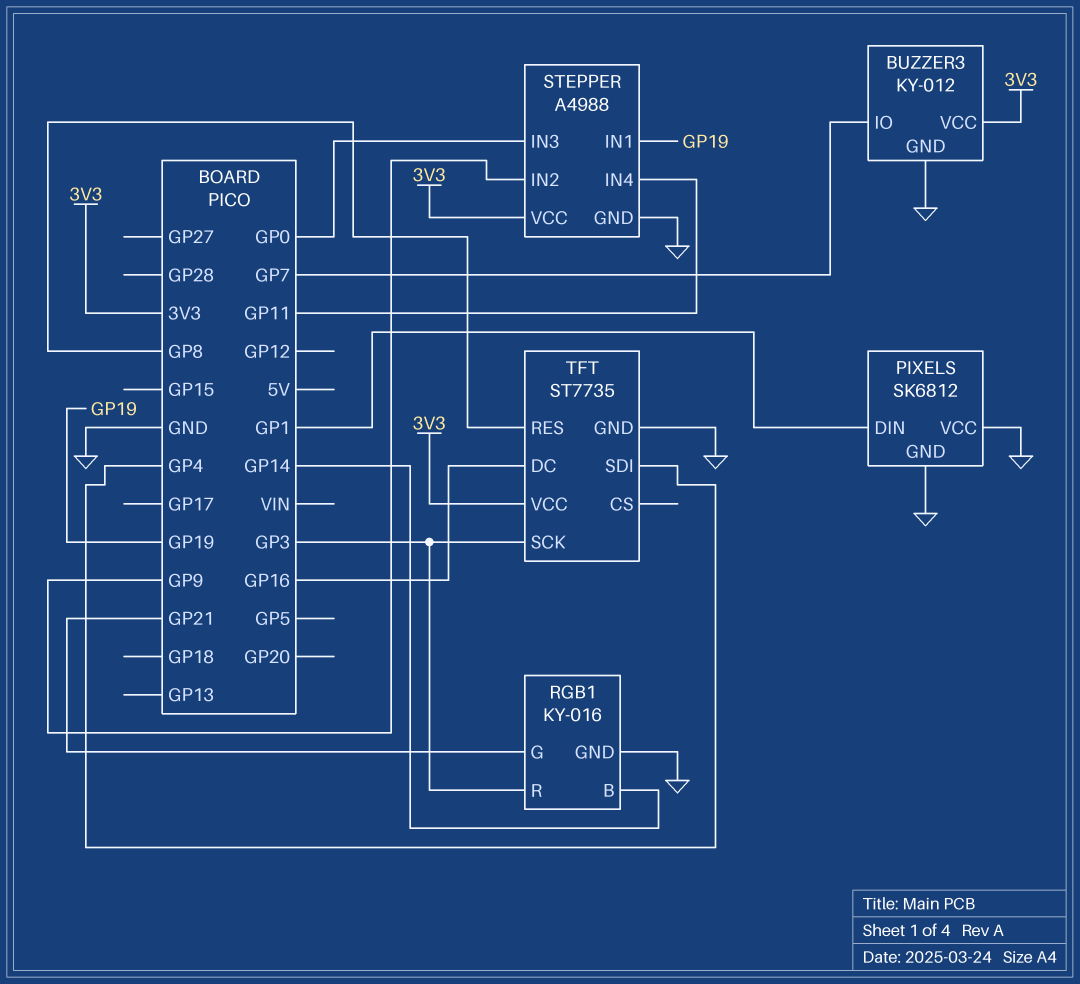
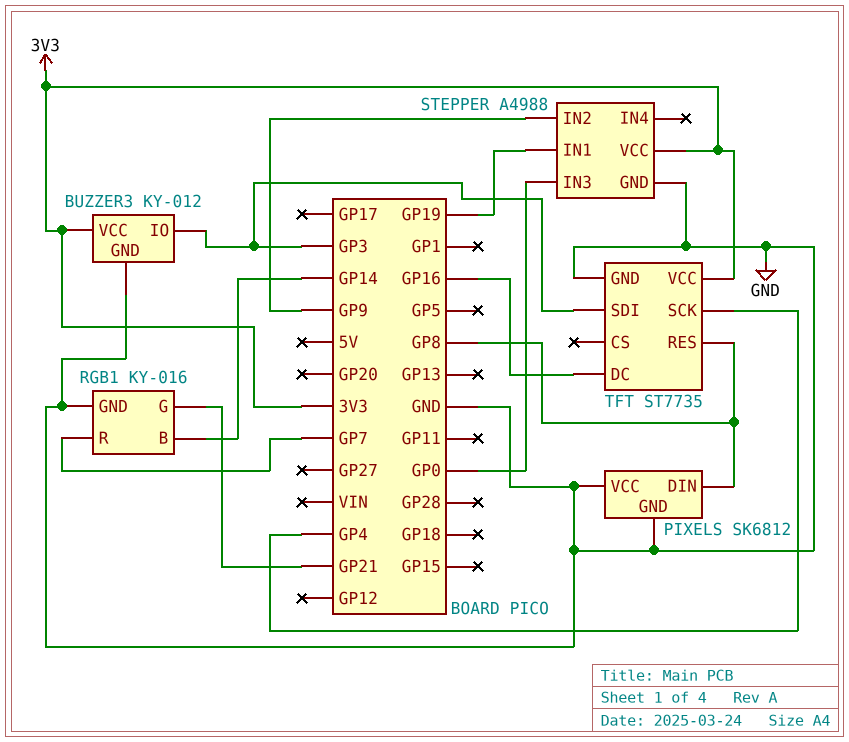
BUZZER3 pin IO: GP7 -> GP3
PIXELS pin DIN: GP1 -> GP8
RGB1 pin R: GP3 -> GP7
STEPPER pin IN4: GP11 -> none
TFT pin SCK: GP3 -> GP4
TFT pin SDI: GP4 -> GP3

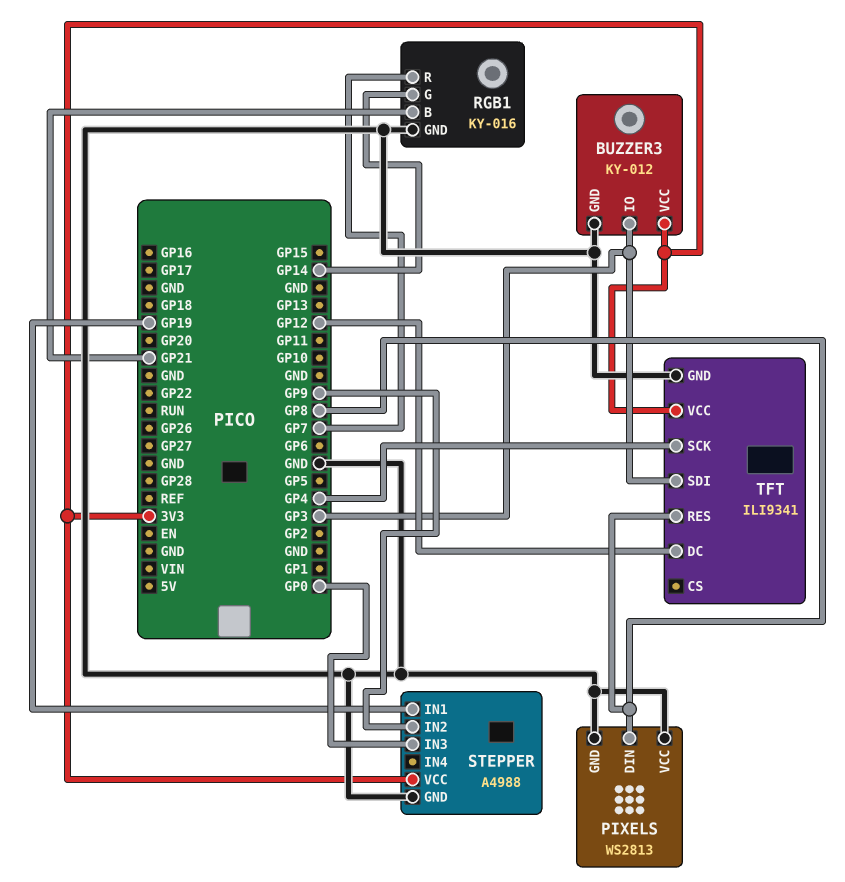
PIXELS: SK6812 -> WS2813
RGB1 pin B: GP14 -> GP21
RGB1 pin G: GP21 -> GP14
TFT: ST7735 -> ILI9341
TFT pin DC: GP16 -> GP12

